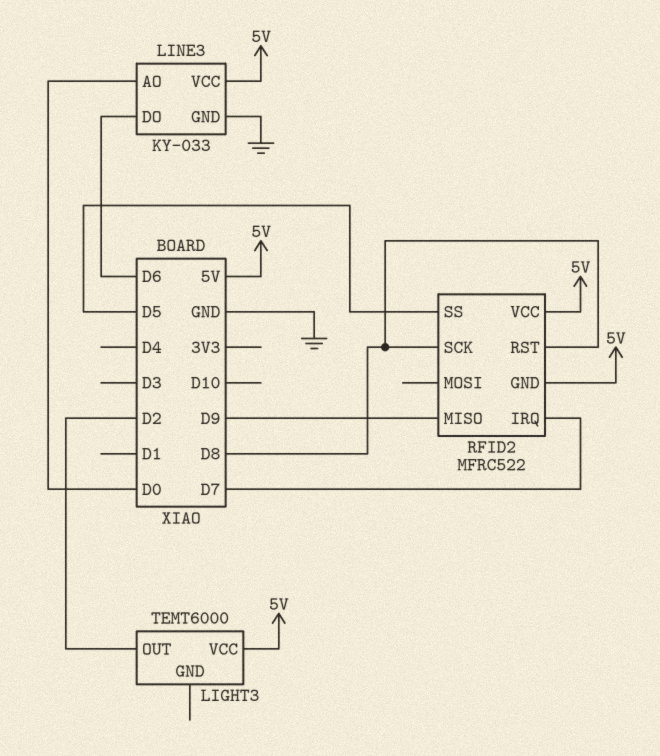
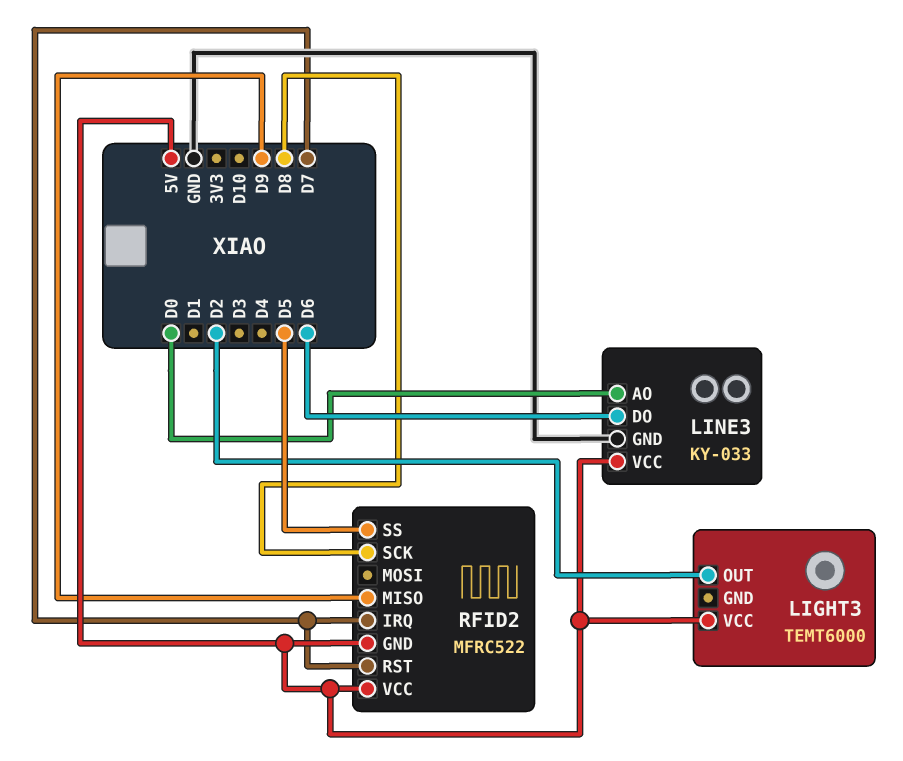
RFID2 pin RST: D8 -> D7

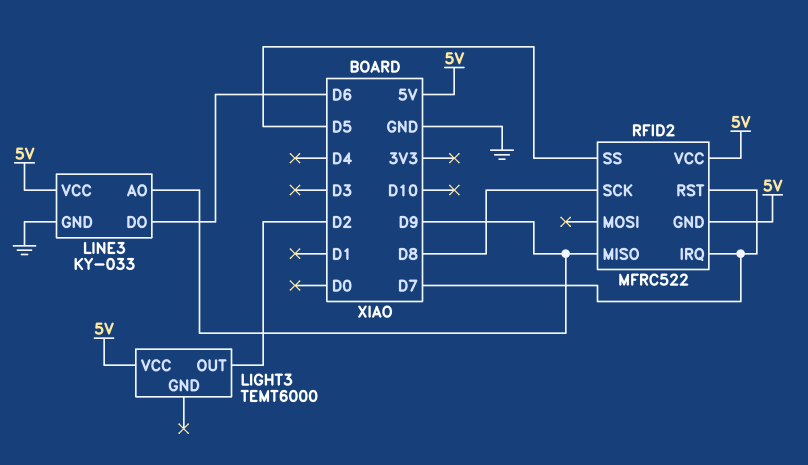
LINE3 pin AO: D0 -> D9

